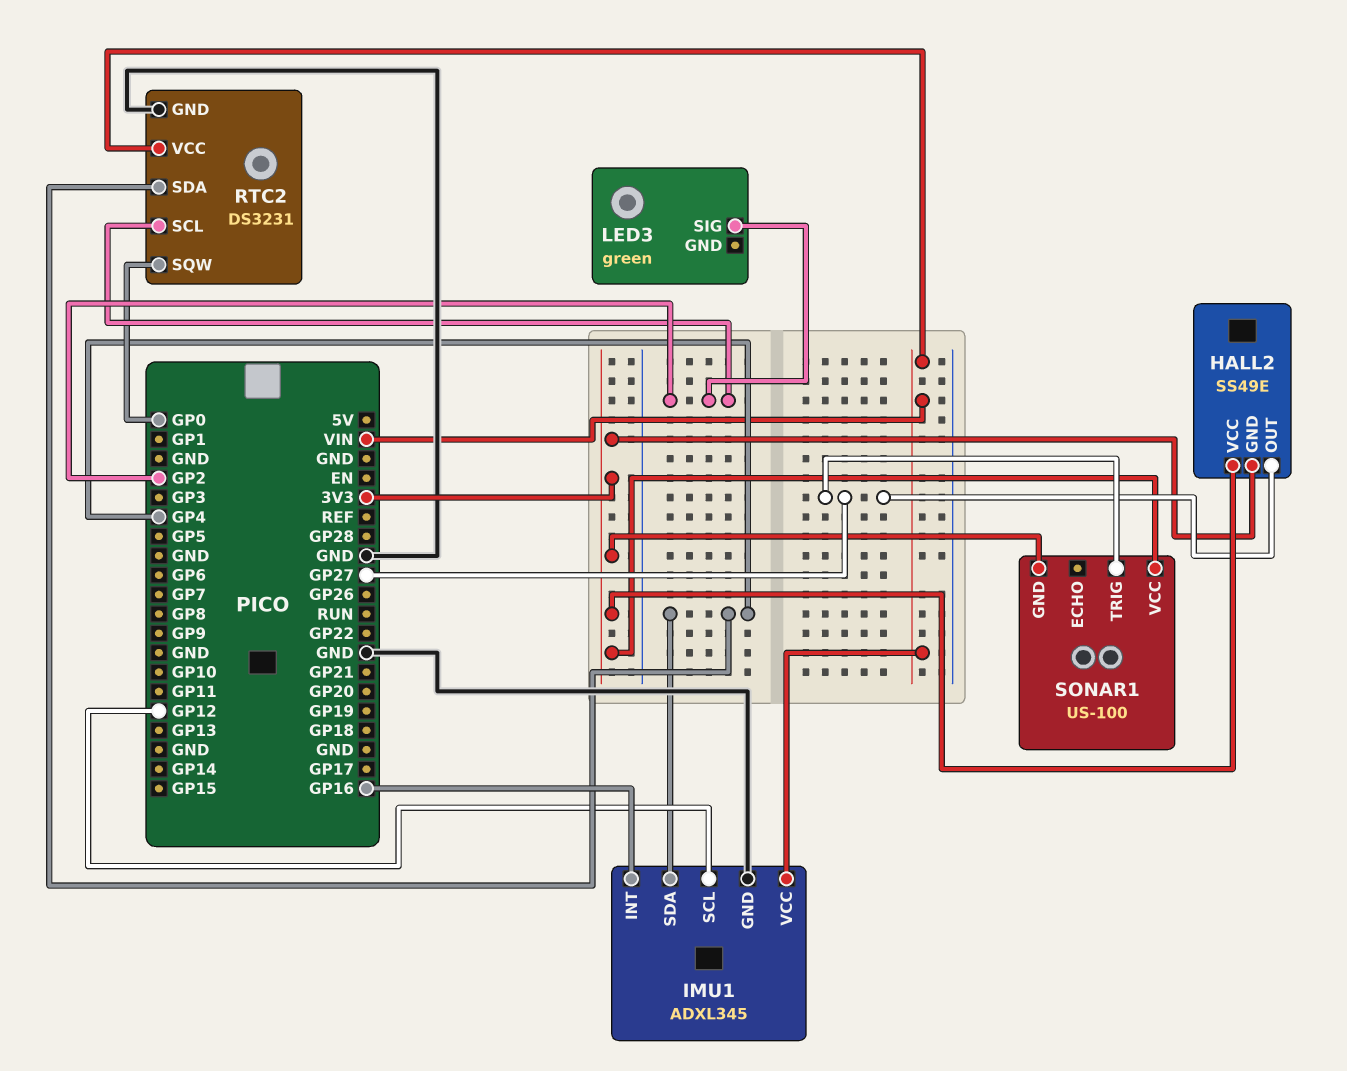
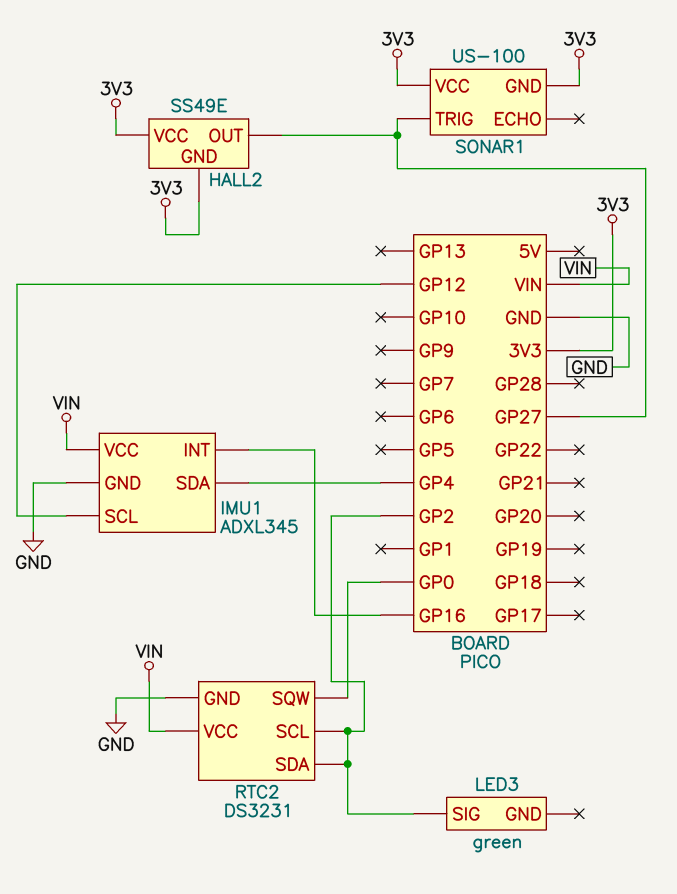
RTC2 pin SDA: GP4 -> GP2

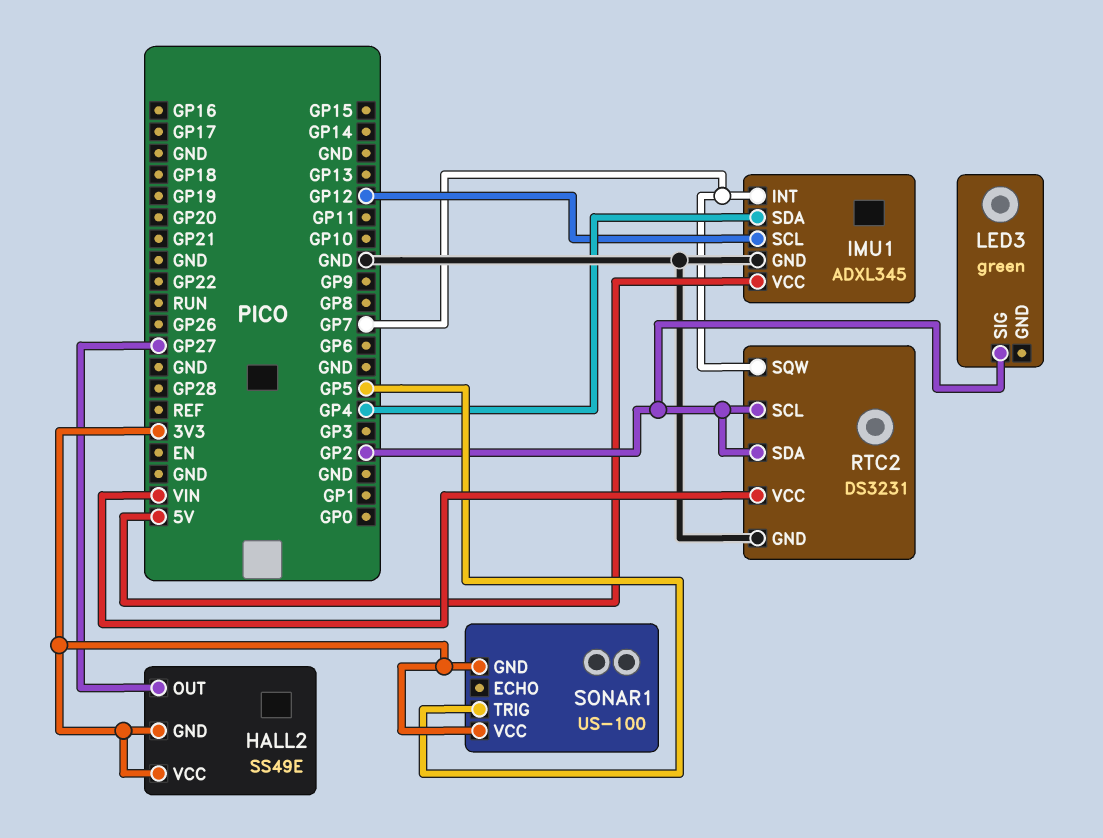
IMU1 pin INT: GP16 -> GP7
IMU1 pin VCC: VIN -> 5V
RTC2 pin SQW: GP0 -> GP7
SONAR1 pin TRIG: GP27 -> GP5

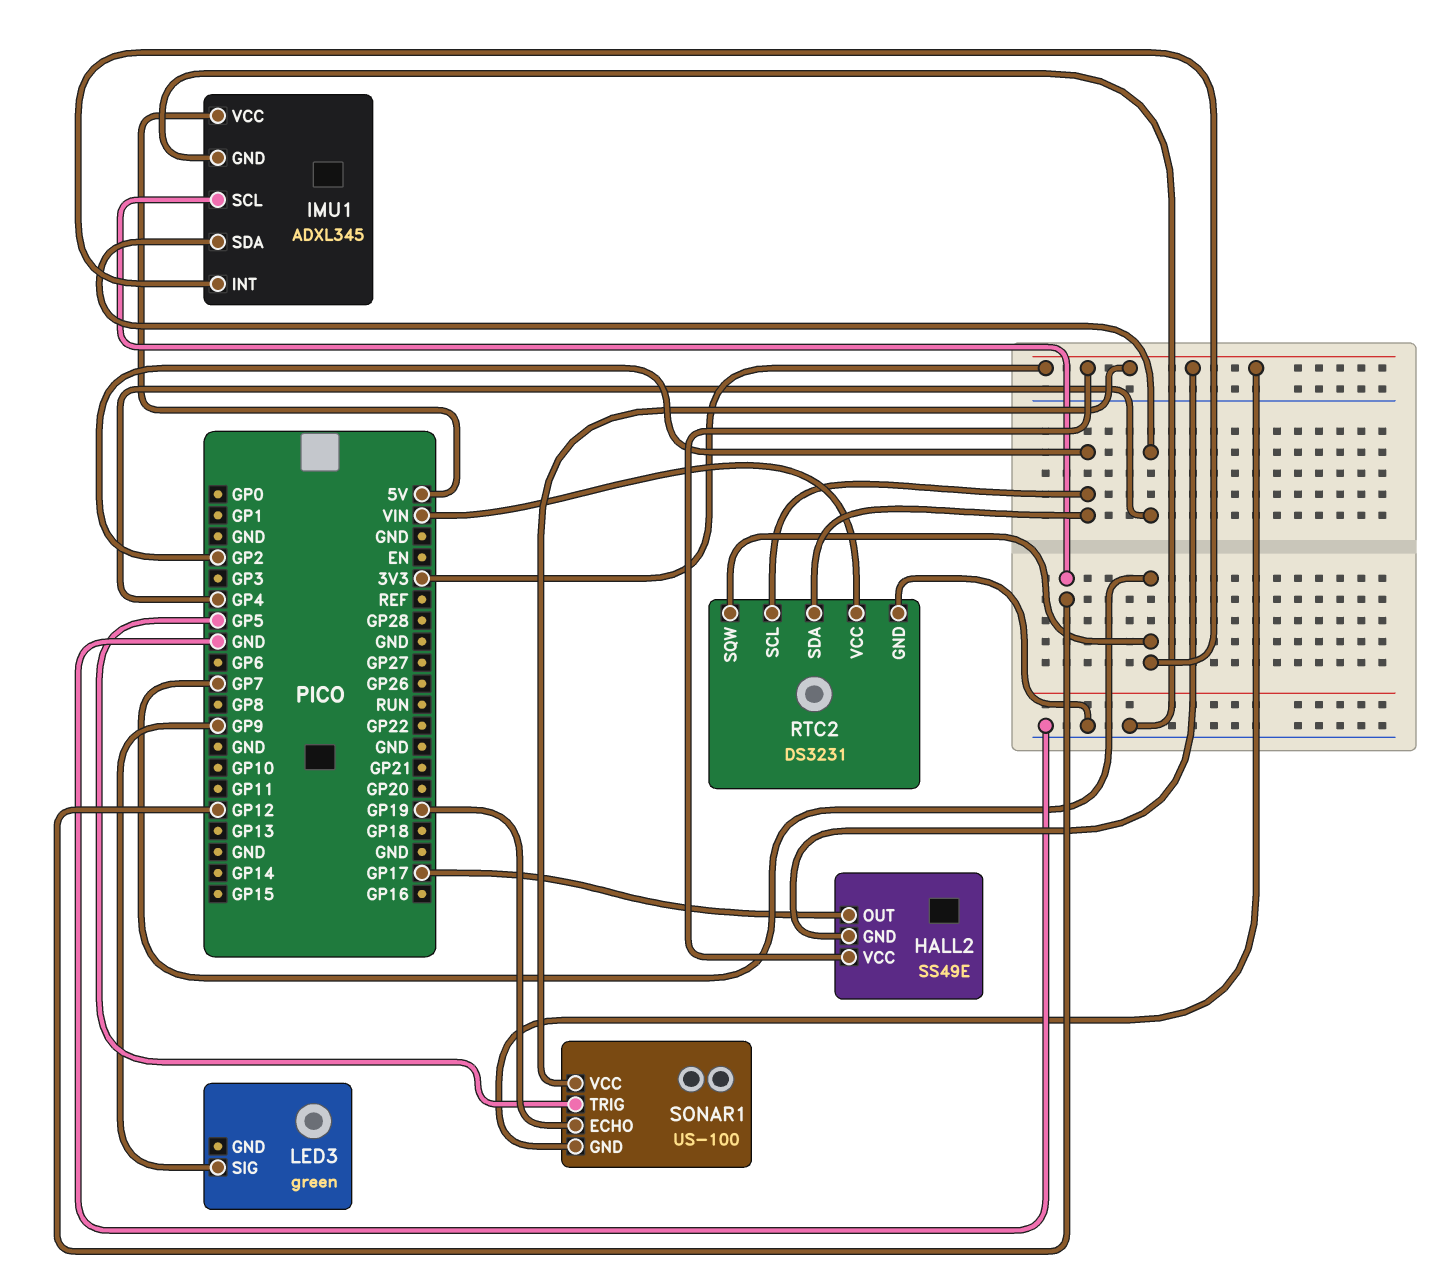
HALL2 pin OUT: GP27 -> GP17
LED3 pin SIG: GP2 -> GP9
SONAR1 pin ECHO: none -> GP19

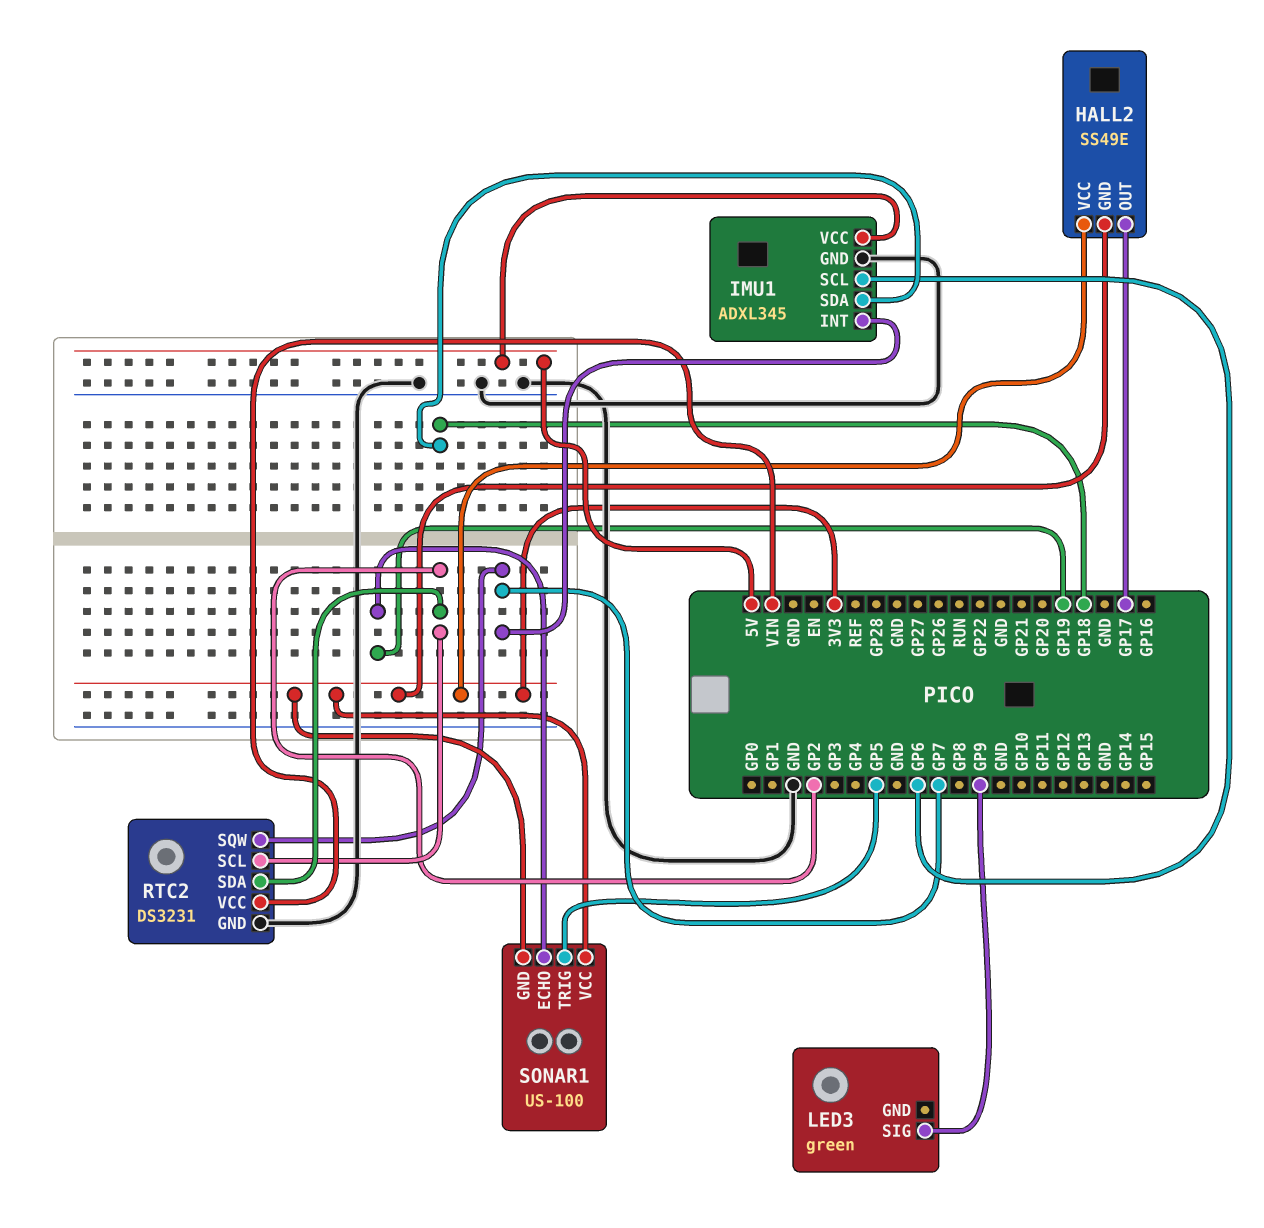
IMU1 pin SCL: GP12 -> GP6
IMU1 pin SDA: GP4 -> GP18

